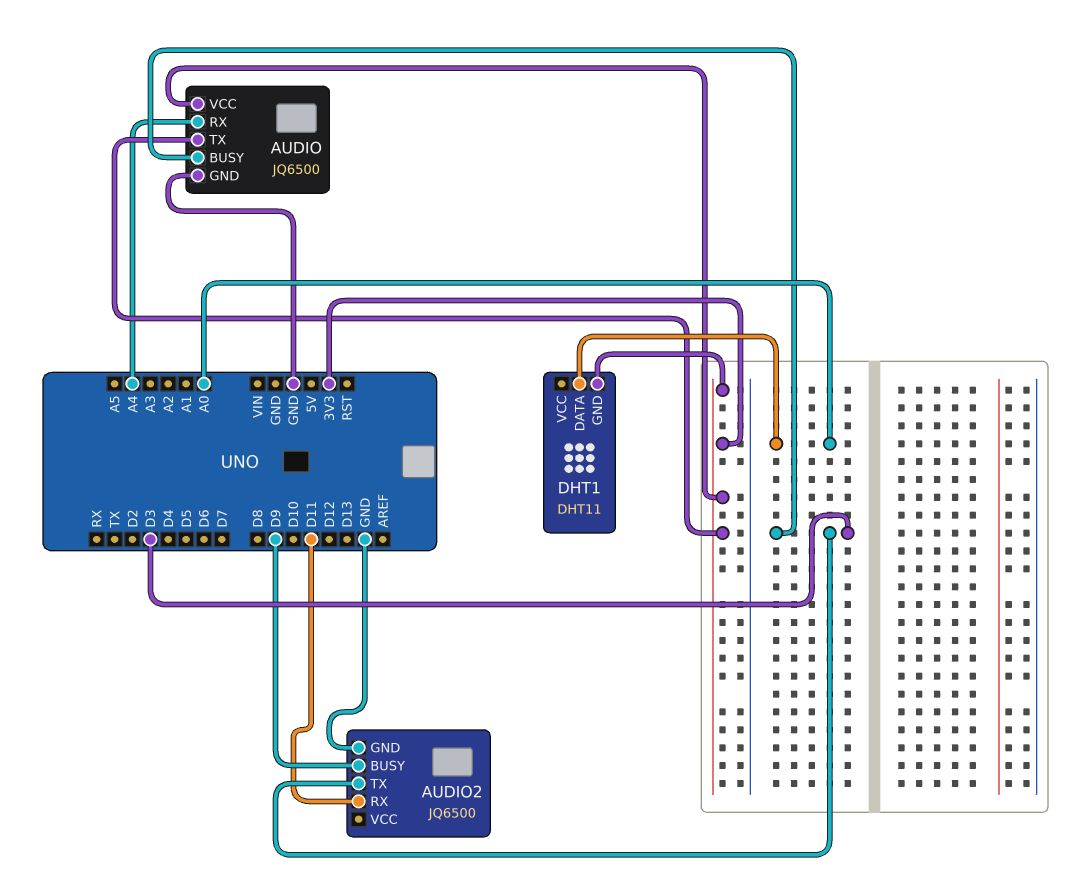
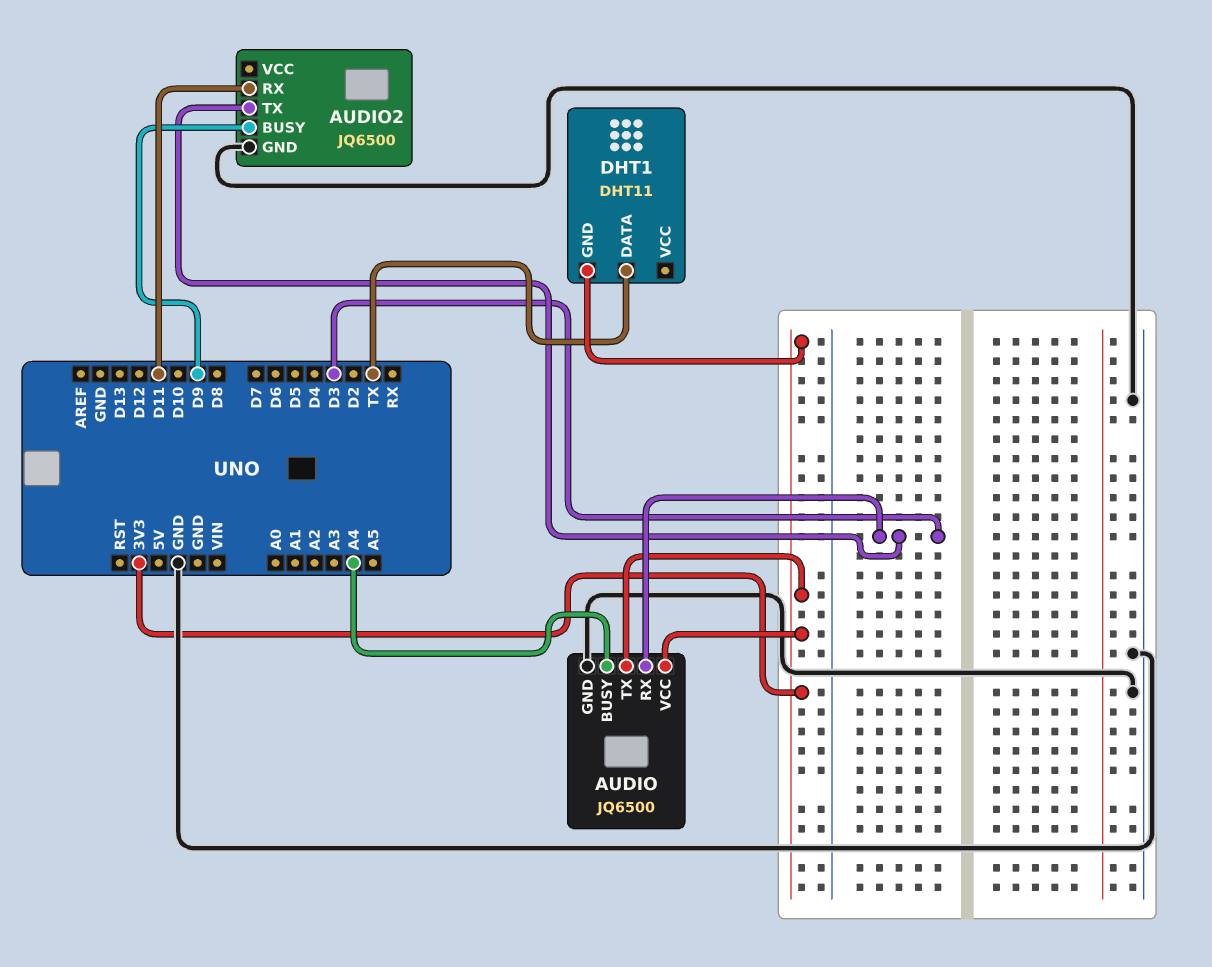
AUDIO pin BUSY: D3 -> A4
AUDIO pin RX: A4 -> D3
DHT1 pin DATA: A0 -> TX

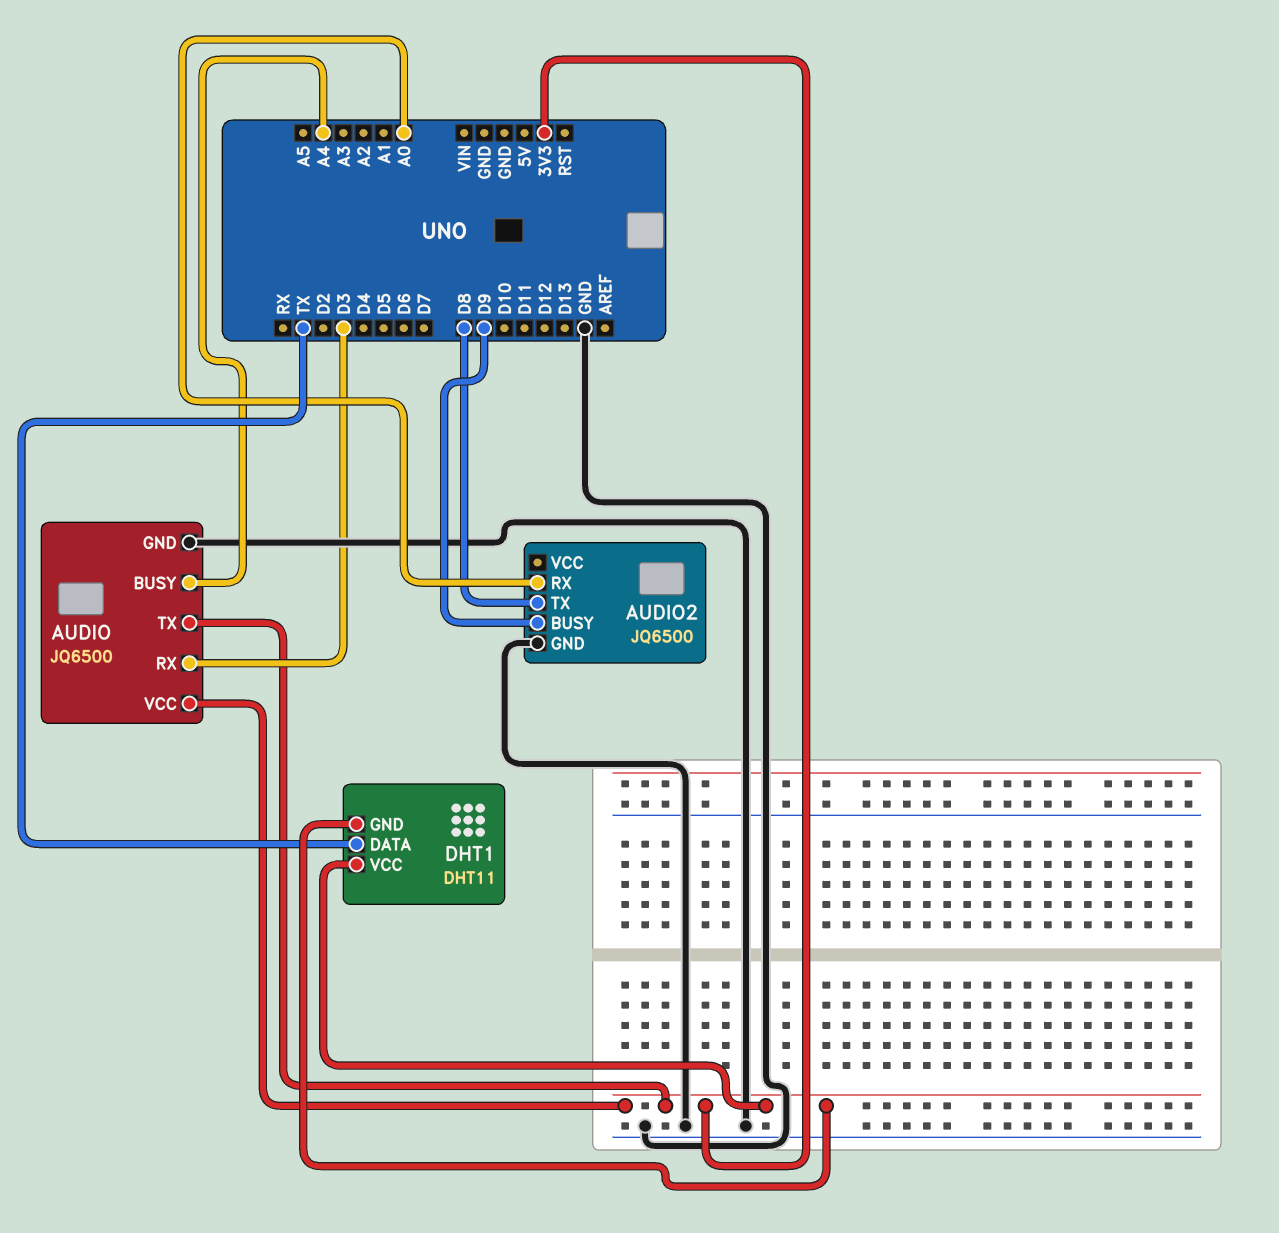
AUDIO2 pin RX: D11 -> A0
AUDIO2 pin TX: D3 -> D8
DHT1 pin VCC: none -> 3V3

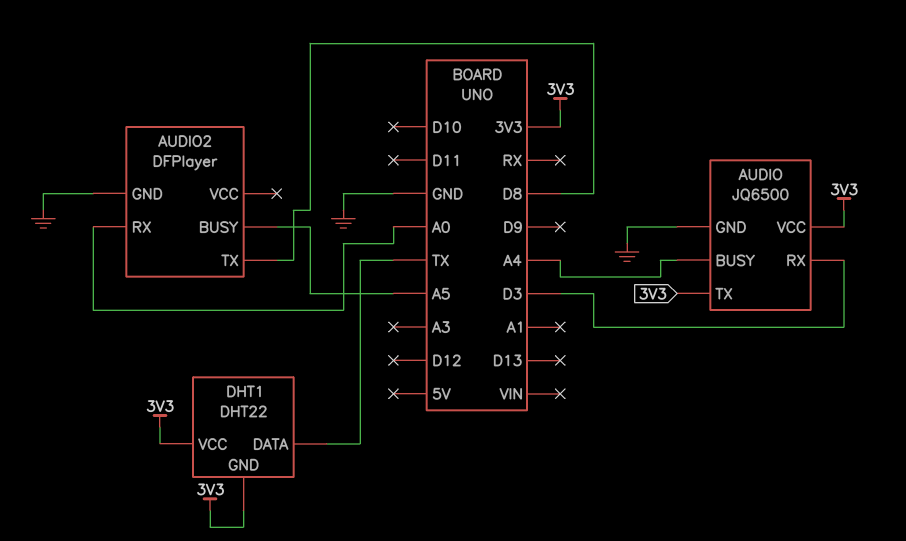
AUDIO2: JQ6500 -> DFPlayer
AUDIO2 pin BUSY: D9 -> A5
DHT1: DHT11 -> DHT22

